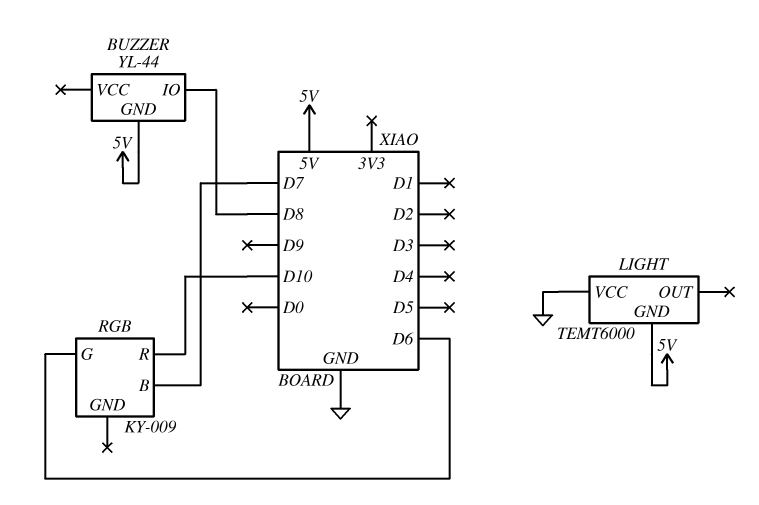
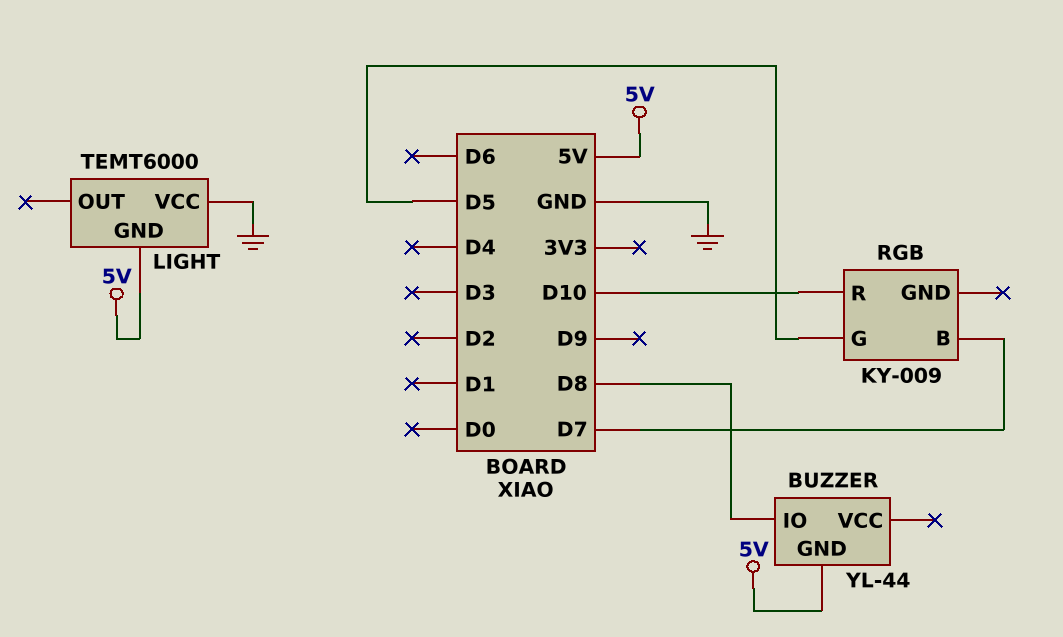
RGB pin G: D6 -> D5

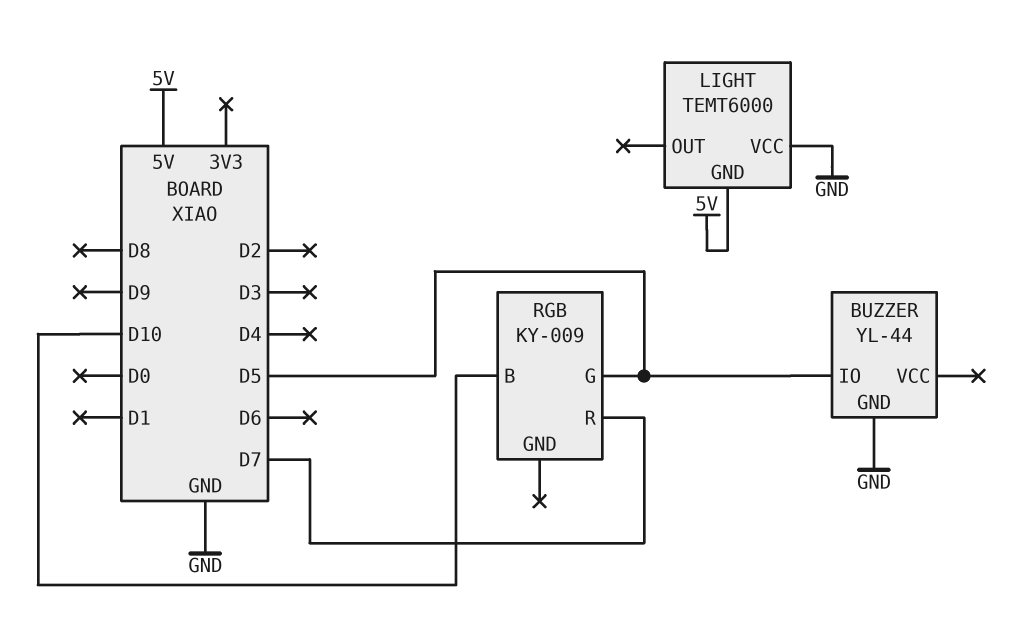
BUZZER pin GND: 5V -> GND
BUZZER pin IO: D8 -> D5
RGB pin B: D7 -> D10
RGB pin R: D10 -> D7

